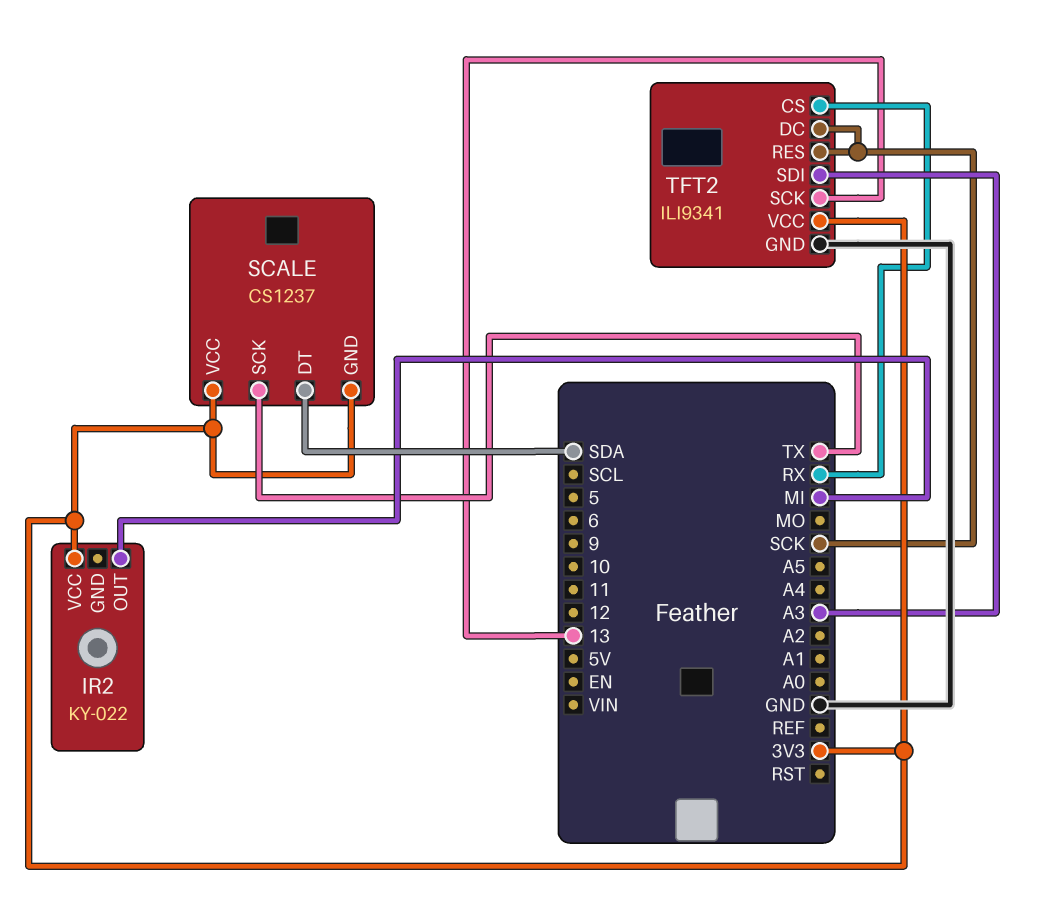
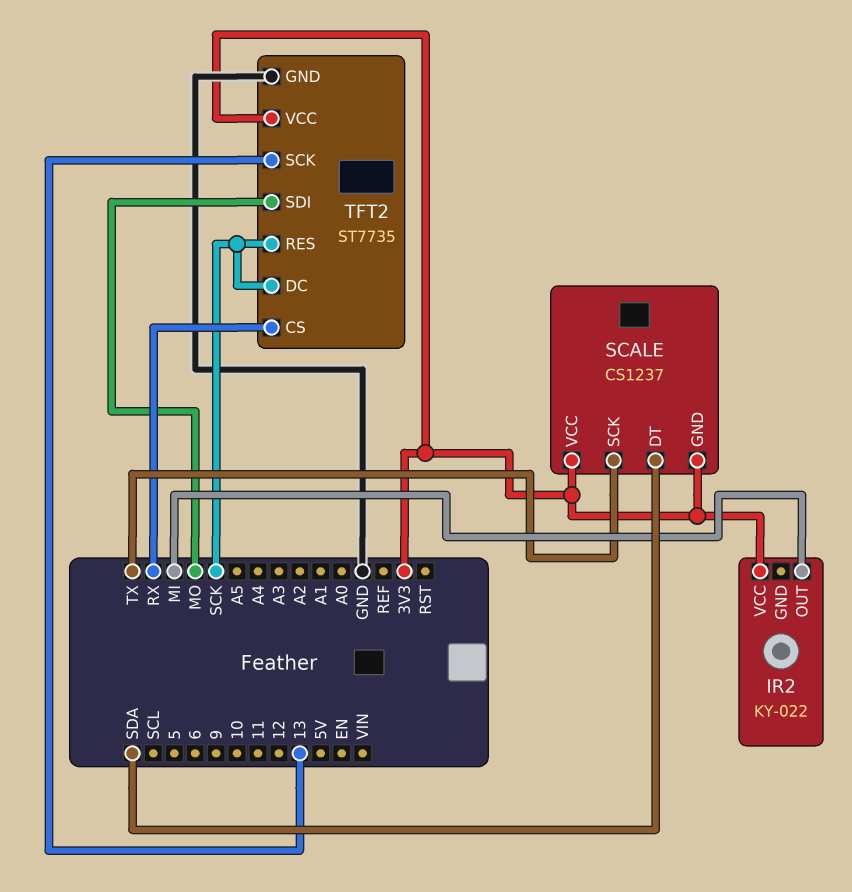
TFT2: ILI9341 -> ST7735
TFT2 pin SDI: A3 -> MO

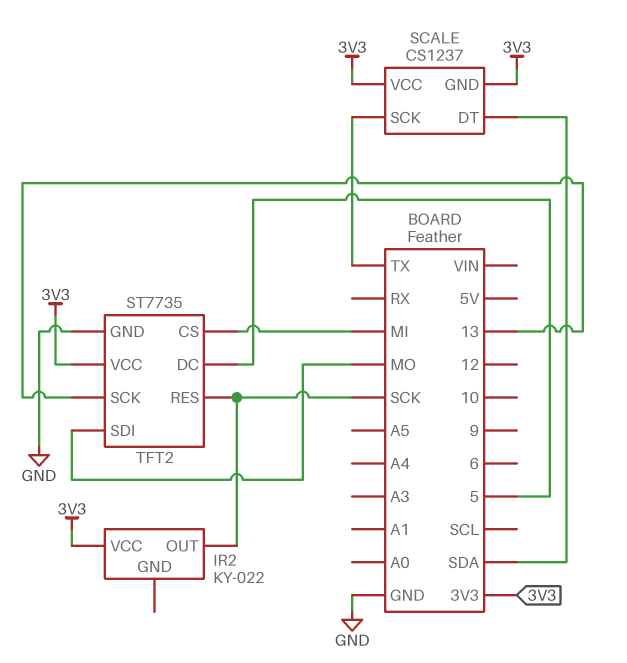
IR2 pin OUT: MI -> SCK
TFT2 pin CS: RX -> MI
TFT2 pin DC: SCK -> 5

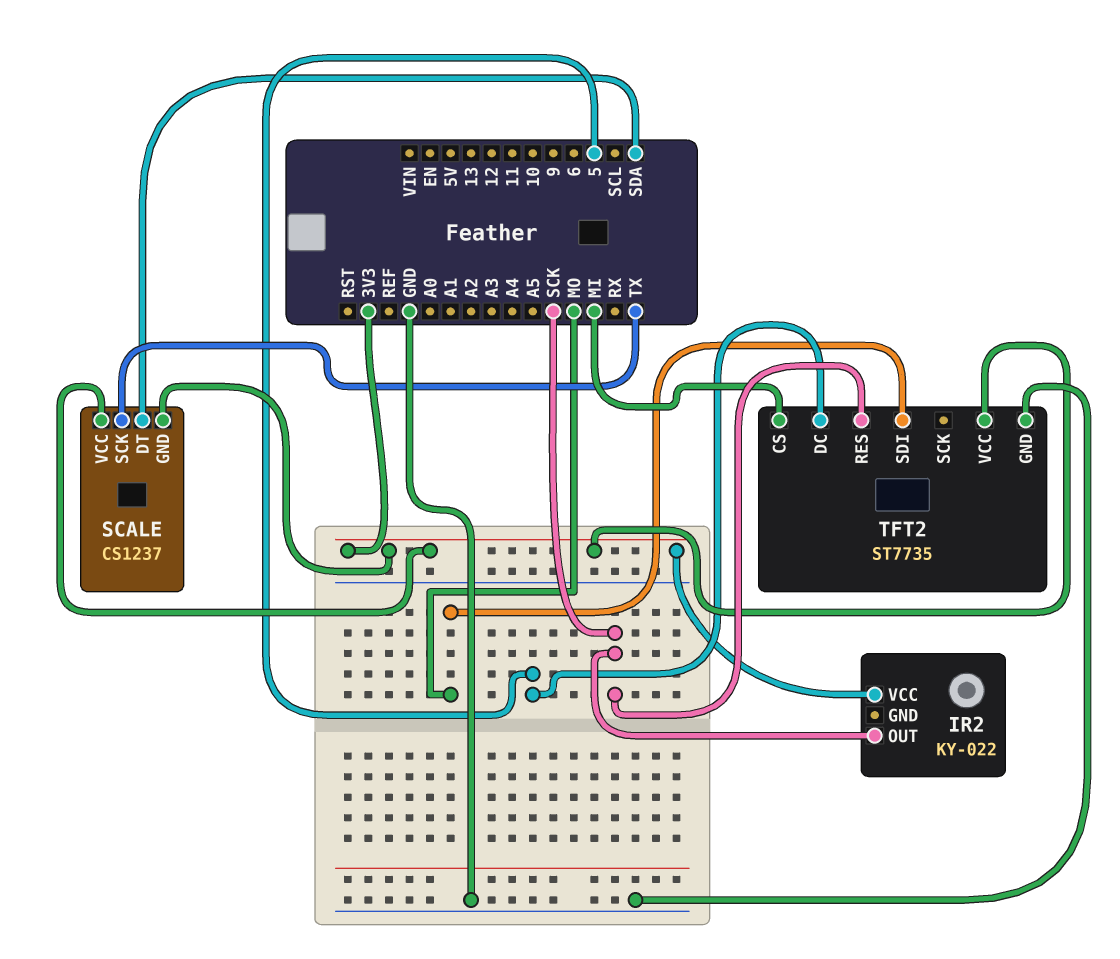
TFT2 pin SCK: 13 -> none

